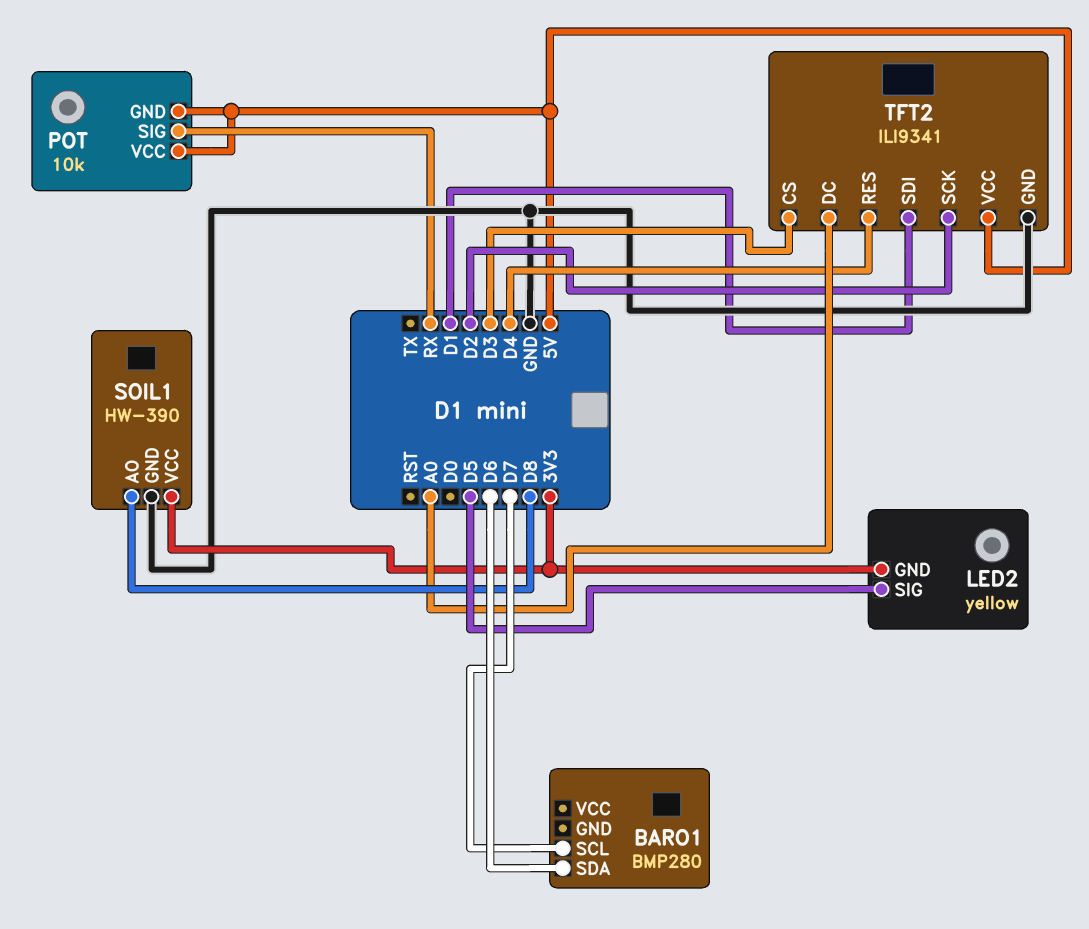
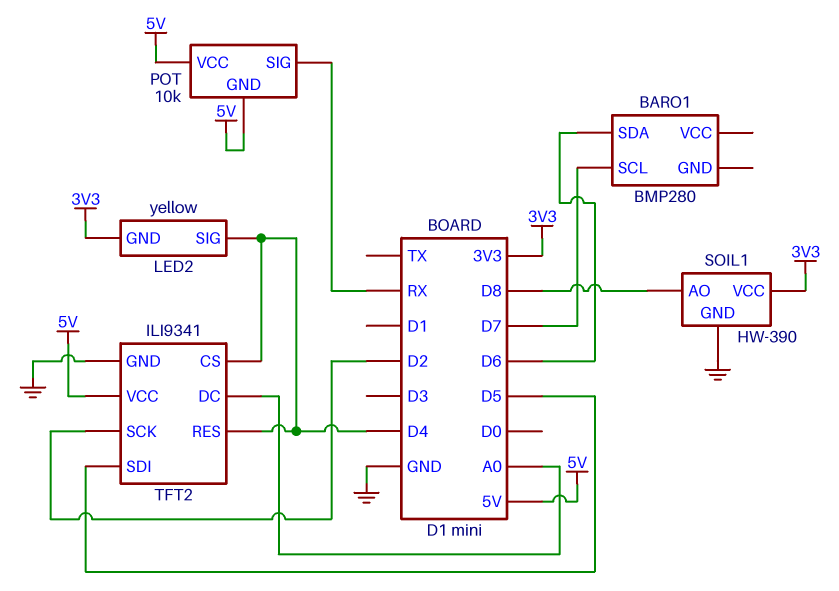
LED2 pin SIG: D5 -> D4
TFT2 pin CS: D3 -> D4
TFT2 pin SDI: D1 -> D5

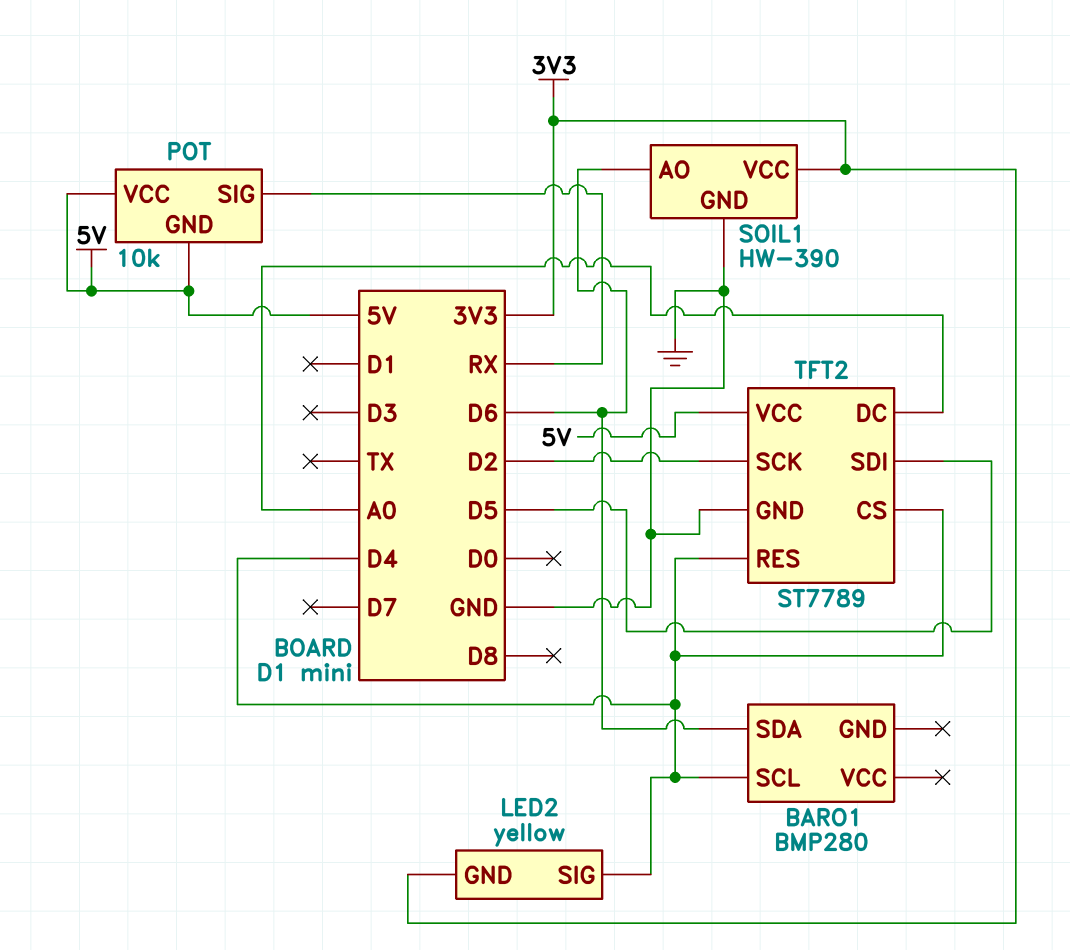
BARO1 pin SCL: D7 -> D4
SOIL1 pin AO: D8 -> D6
TFT2: ILI9341 -> ST7789

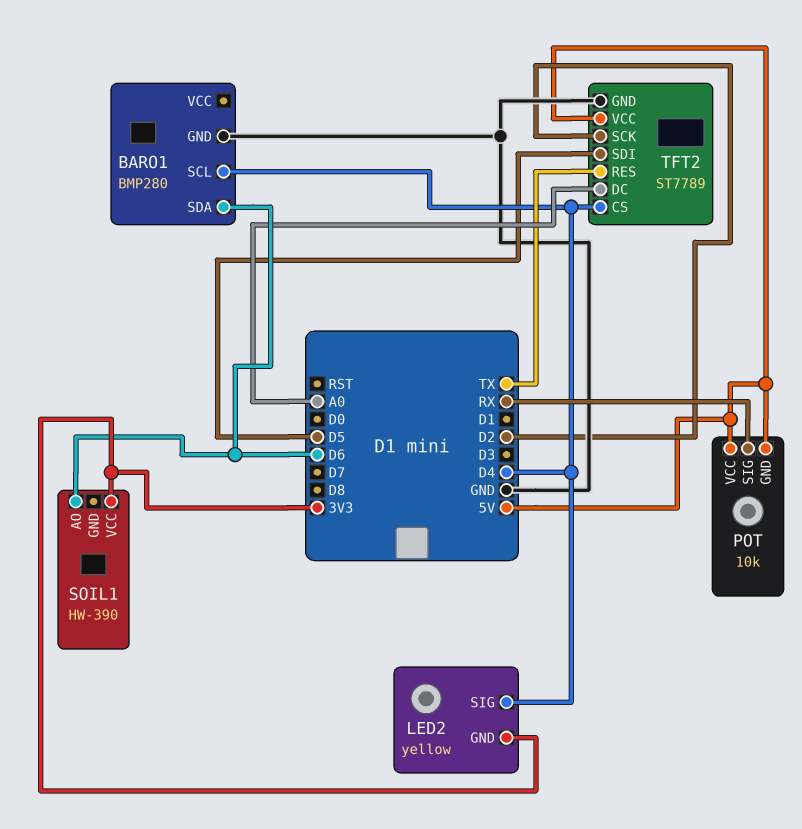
BARO1 pin GND: none -> GND
SOIL1 pin GND: GND -> none
TFT2 pin RES: D4 -> TX

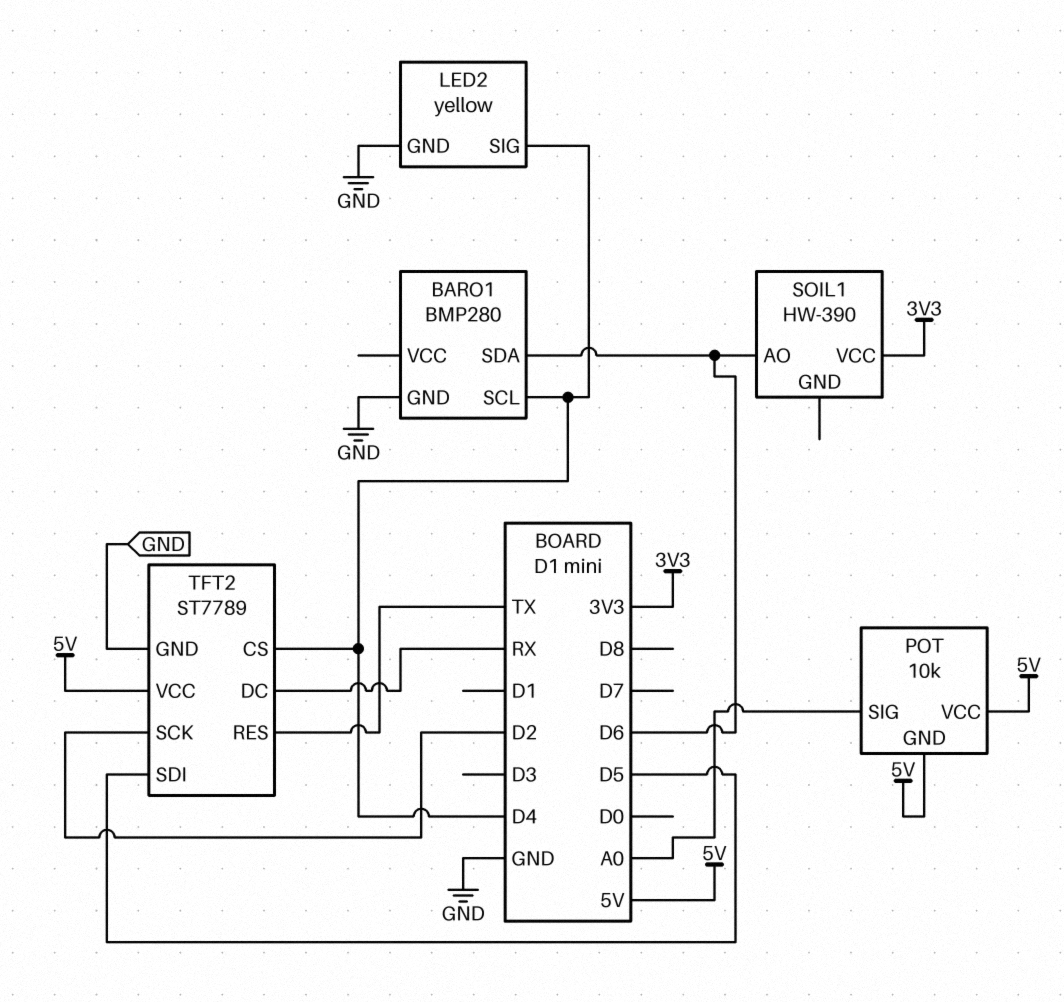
LED2 pin GND: 3V3 -> GND
POT pin SIG: RX -> A0
TFT2 pin DC: A0 -> RX

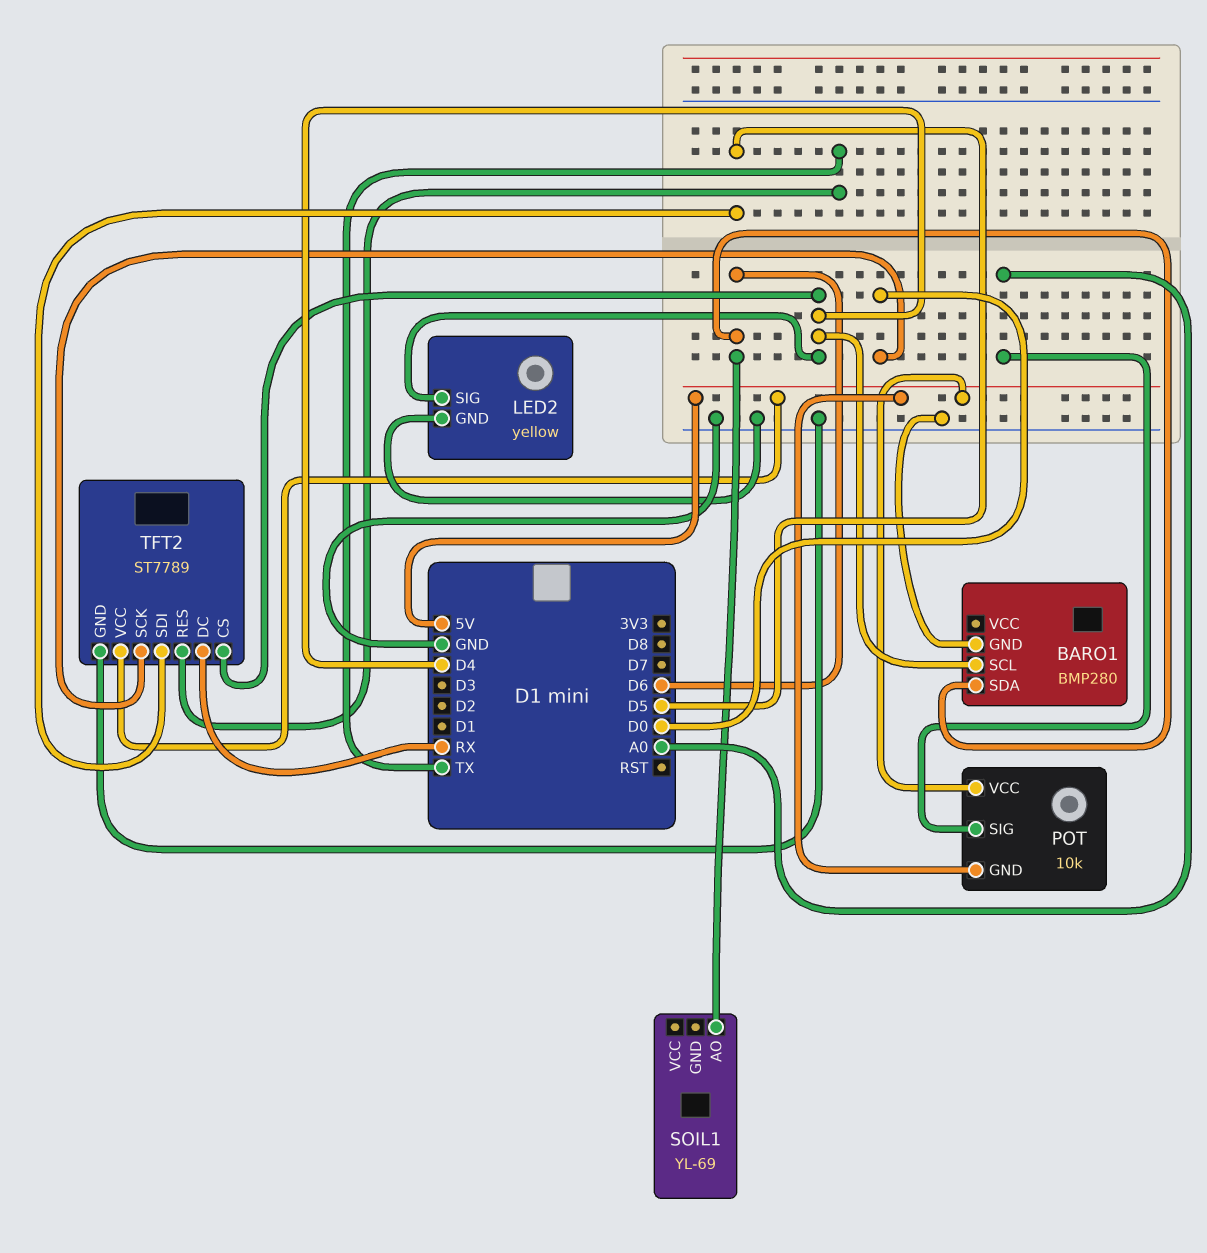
SOIL1: HW-390 -> YL-69
SOIL1 pin VCC: 3V3 -> none
TFT2 pin SCK: D2 -> D0

